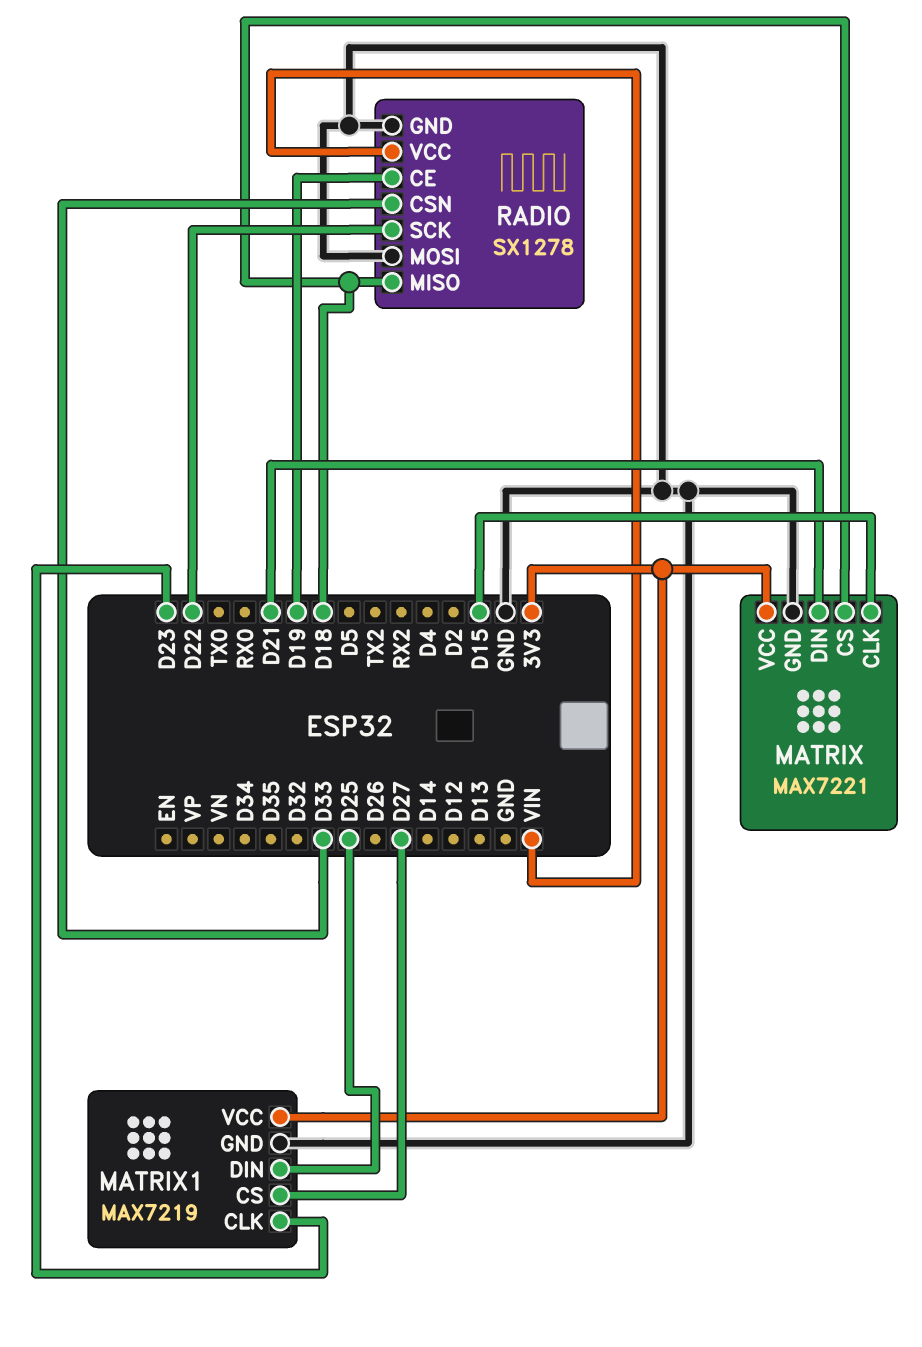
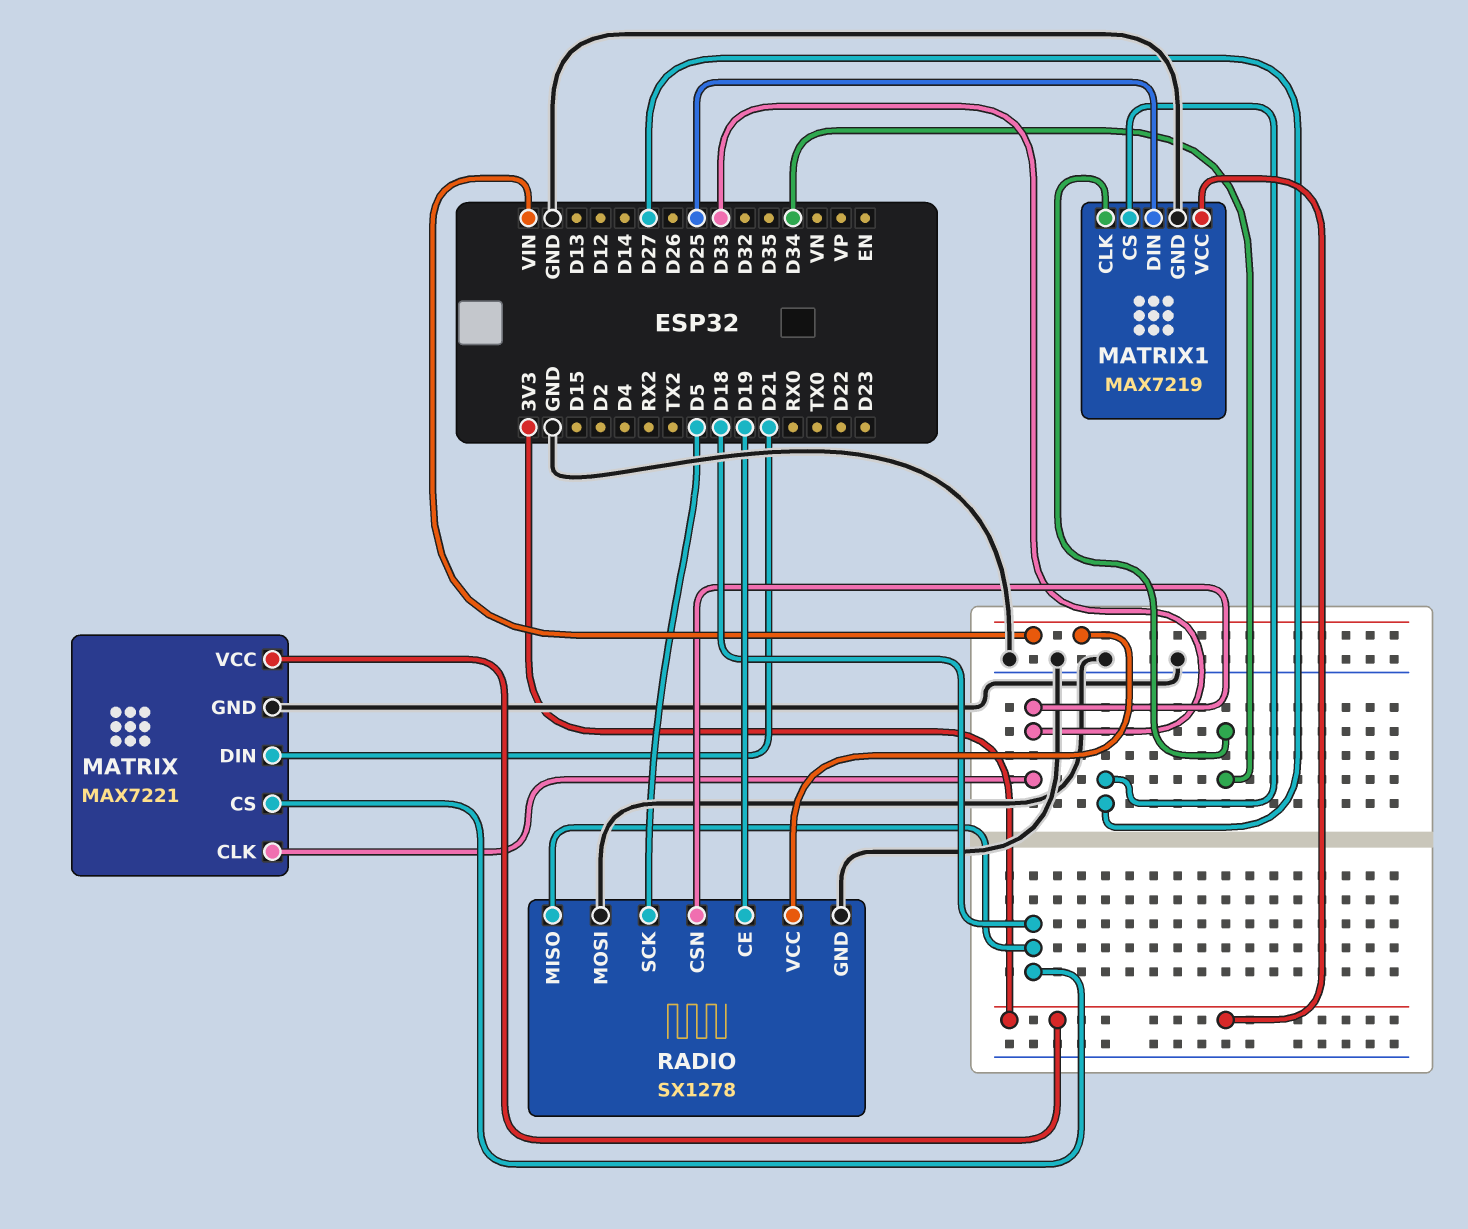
MATRIX pin CLK: D15 -> D33
MATRIX1 pin CLK: D23 -> D34
RADIO pin SCK: D22 -> D5

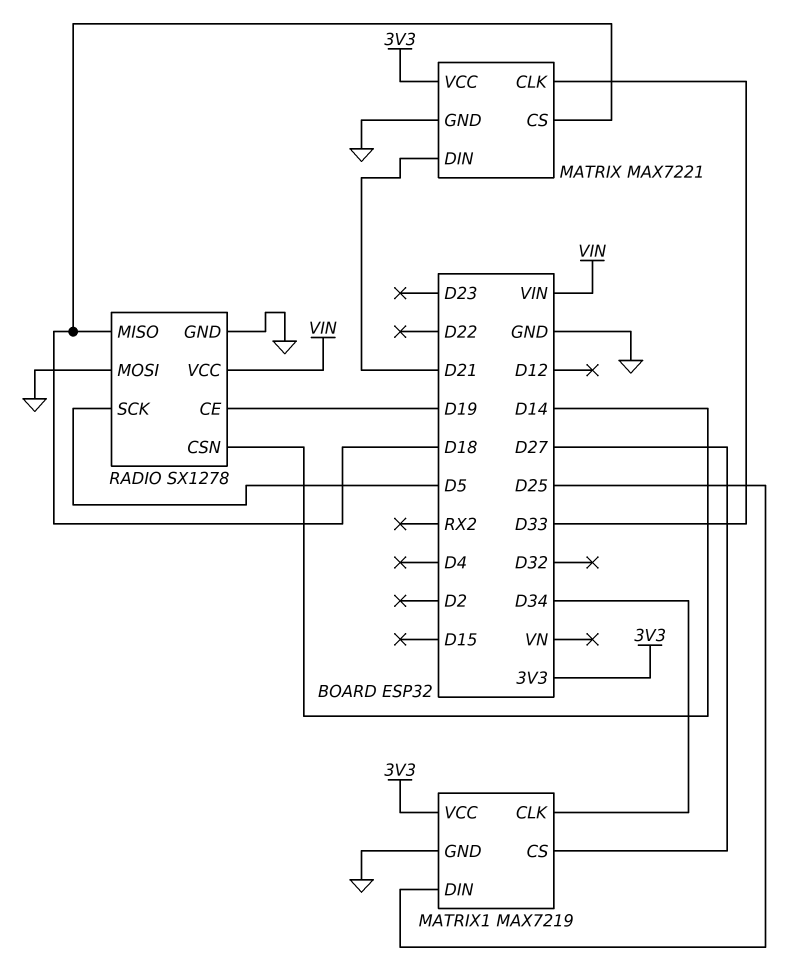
RADIO pin CSN: D33 -> D14

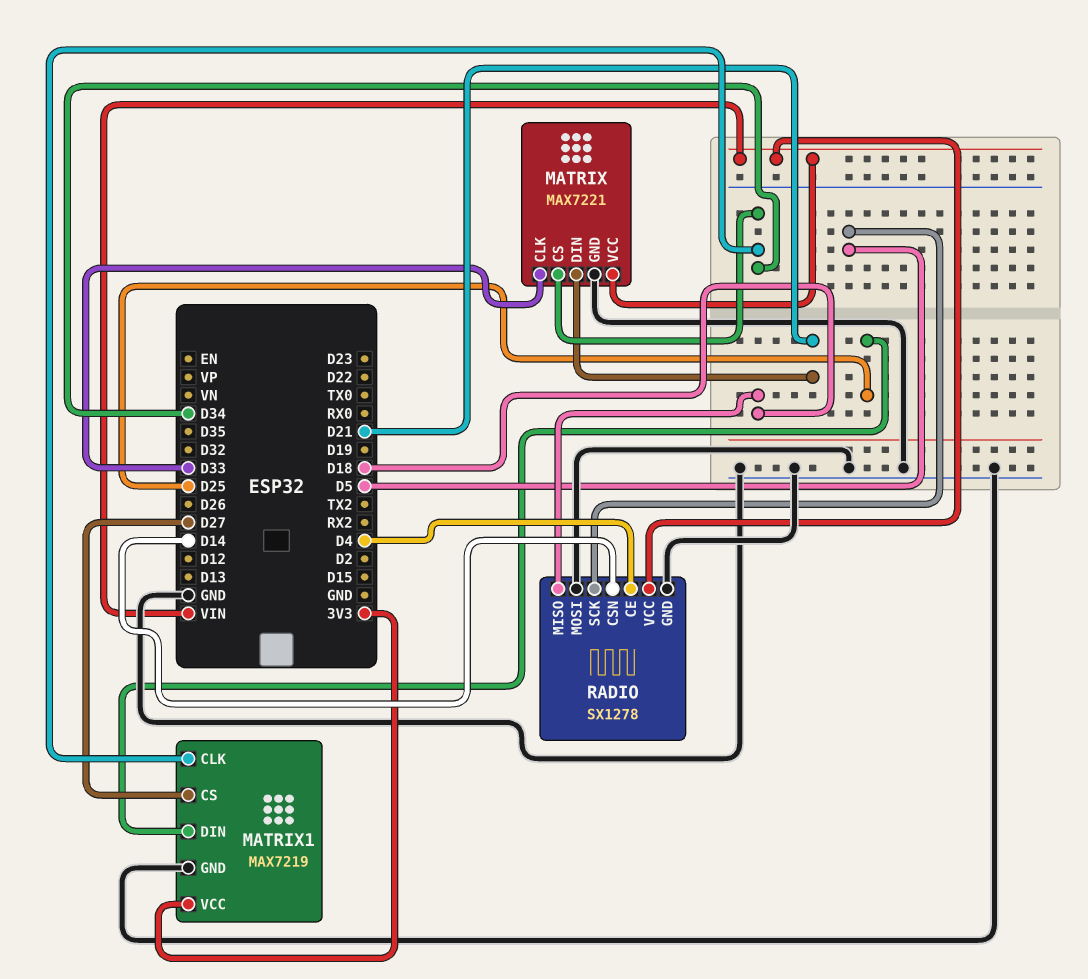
MATRIX pin CS: D18 -> D34
MATRIX pin VCC: 3V3 -> VIN
RADIO pin CE: D19 -> D4

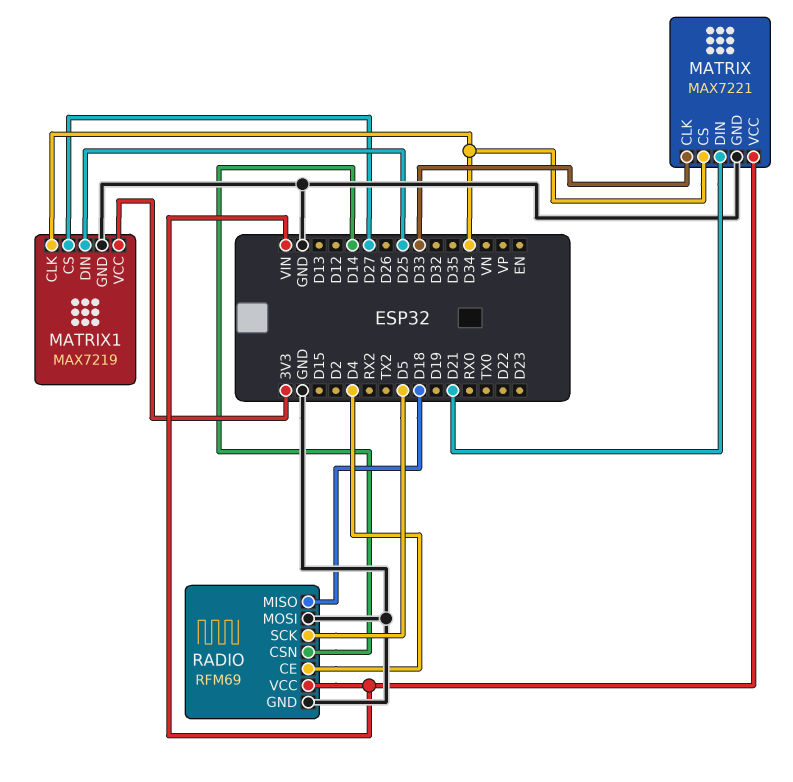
RADIO: SX1278 -> RFM69

